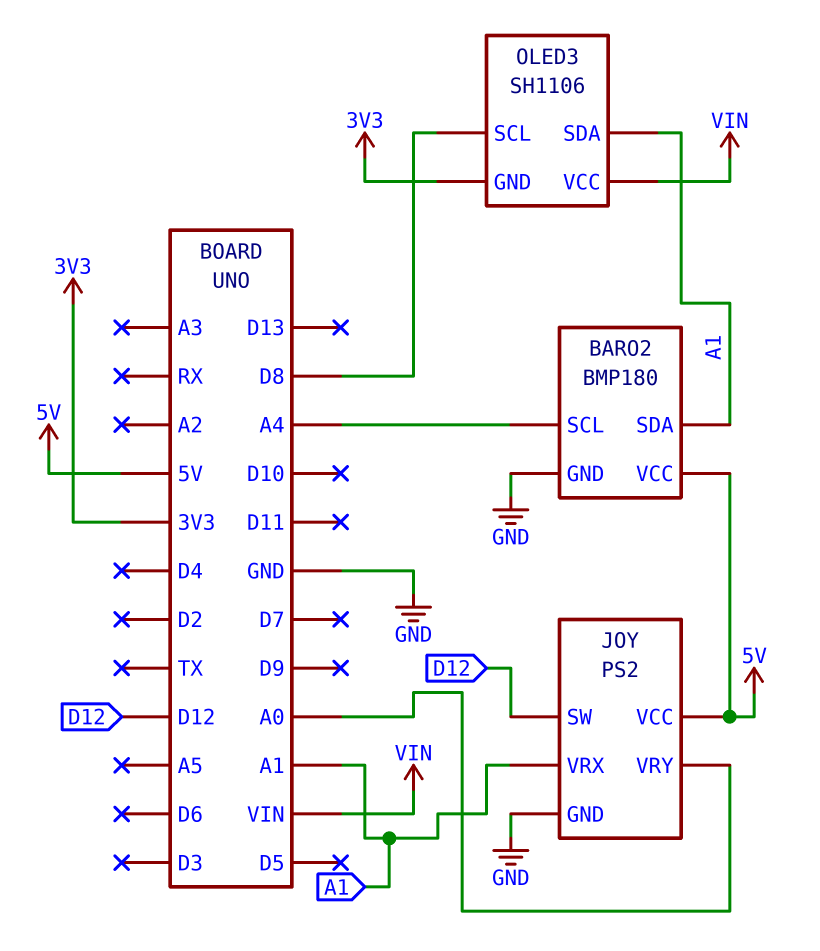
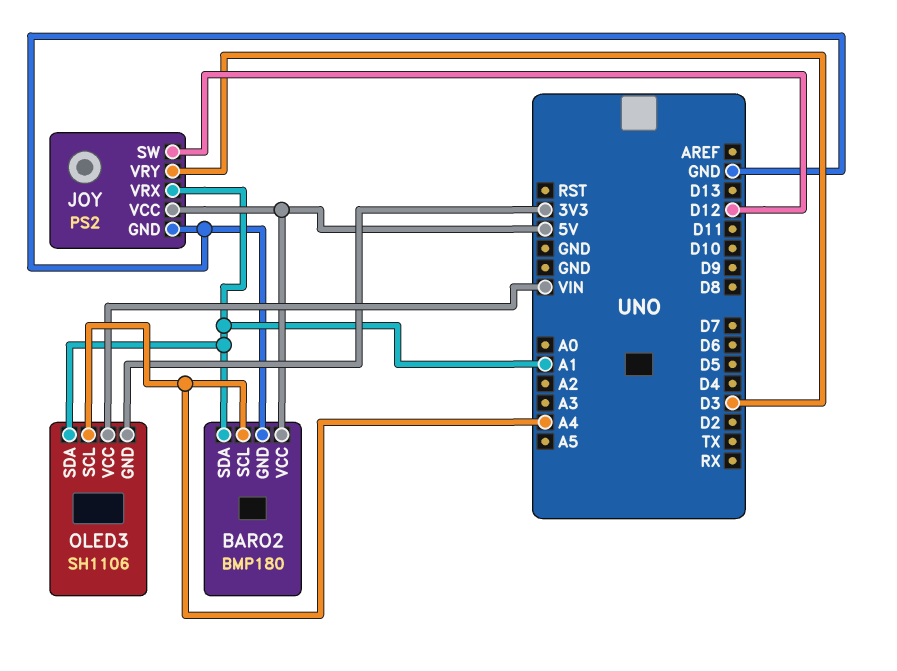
JOY pin VRY: A0 -> D3
OLED3 pin SCL: D8 -> A4

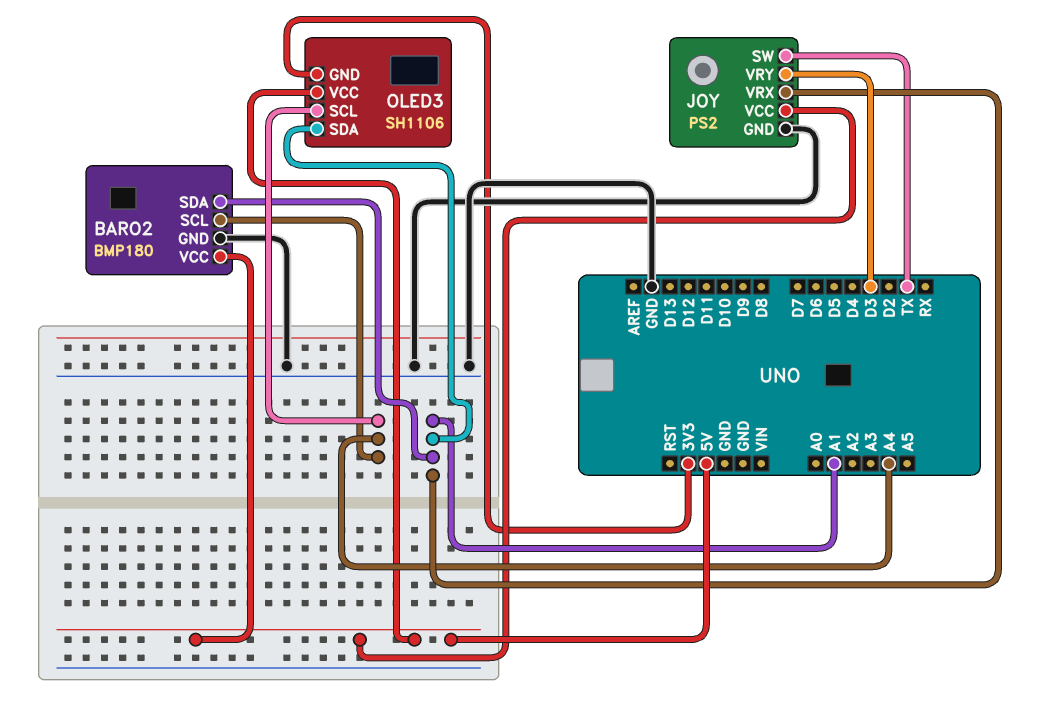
JOY pin SW: D12 -> TX
OLED3 pin VCC: VIN -> 5V

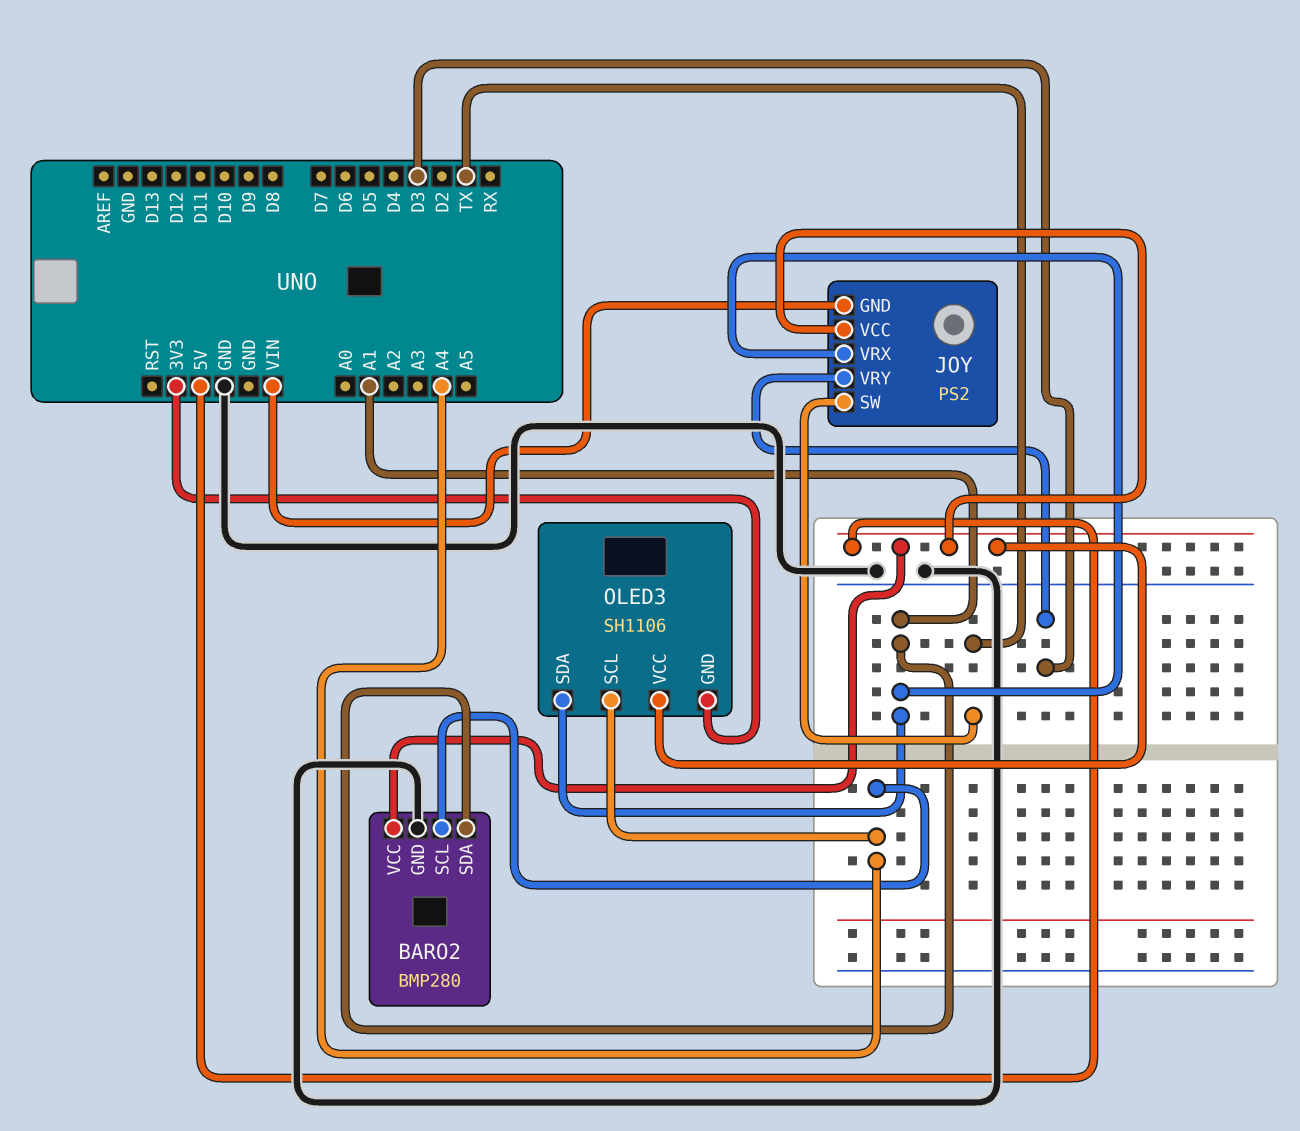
BARO2: BMP180 -> BMP280
JOY pin GND: GND -> VIN

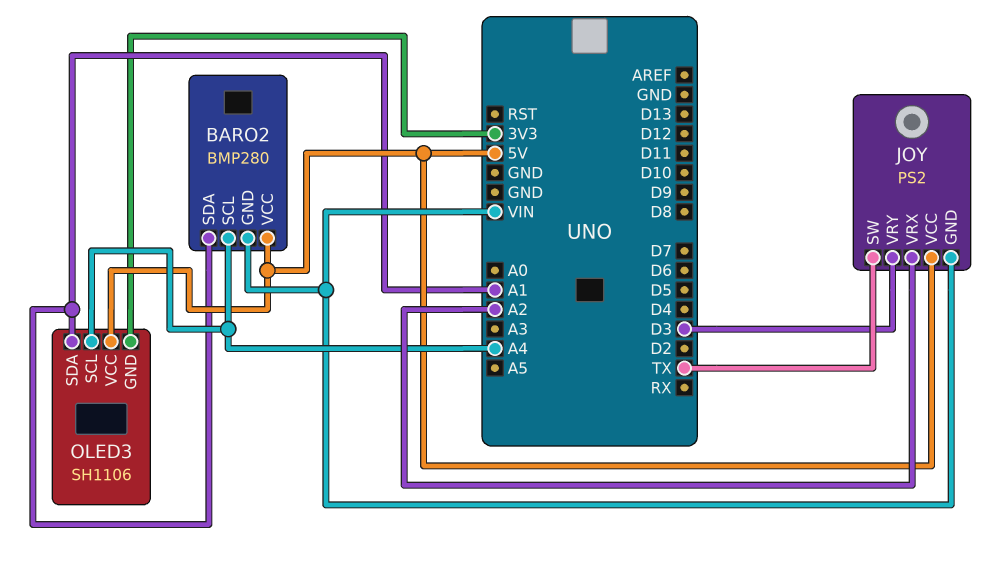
BARO2 pin GND: GND -> VIN
JOY pin VRX: A1 -> A2

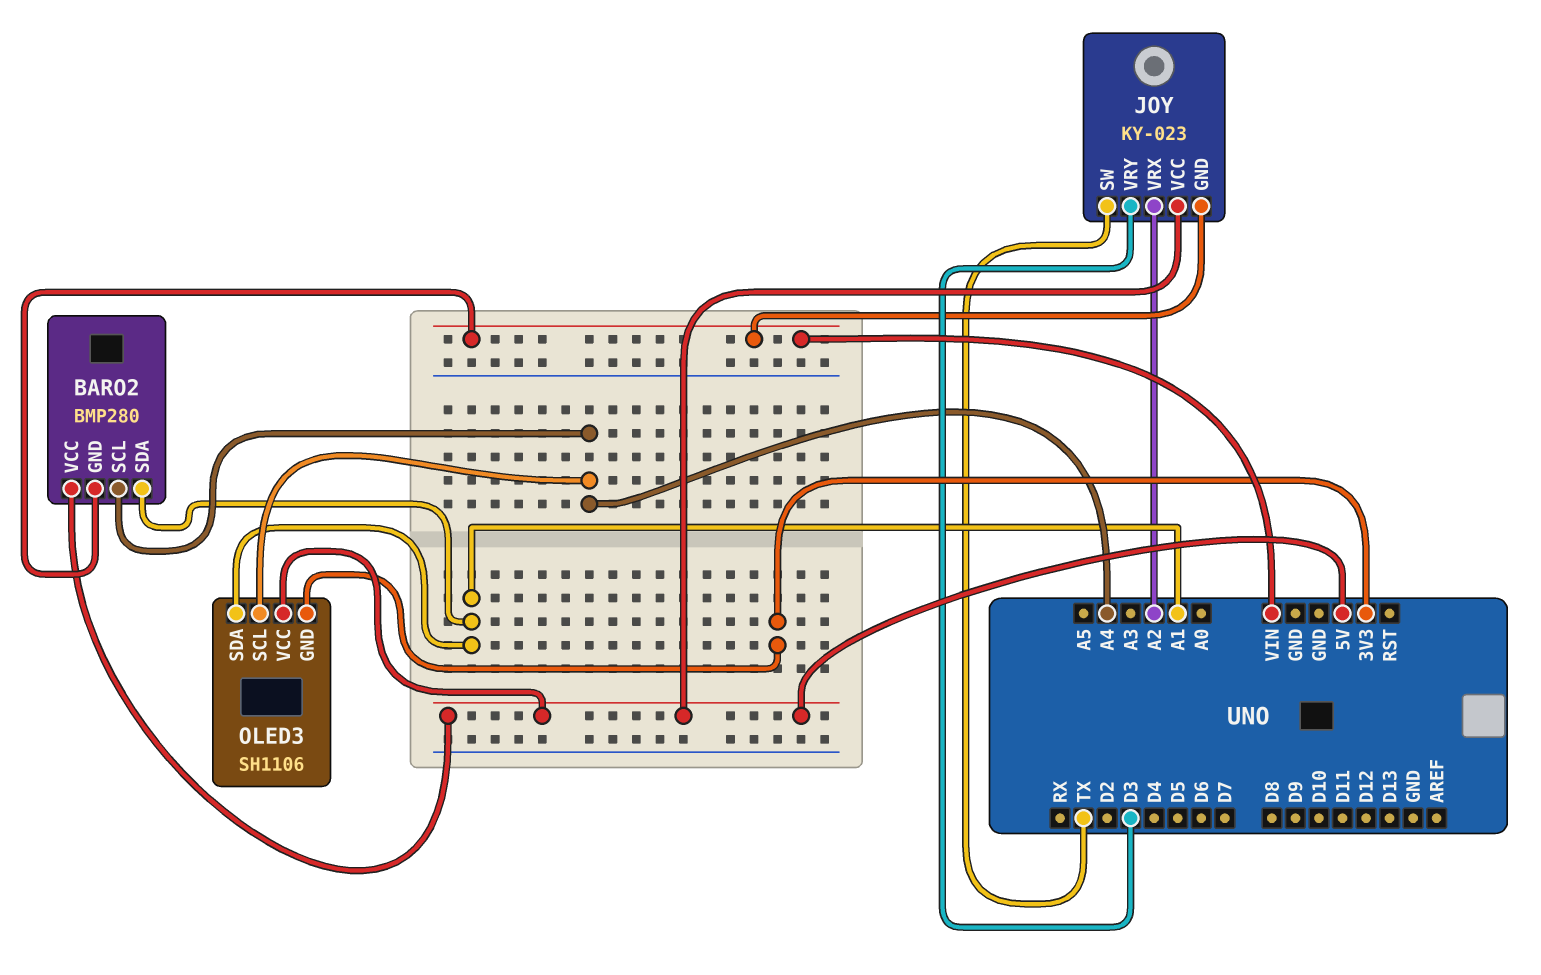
JOY: PS2 -> KY-023

